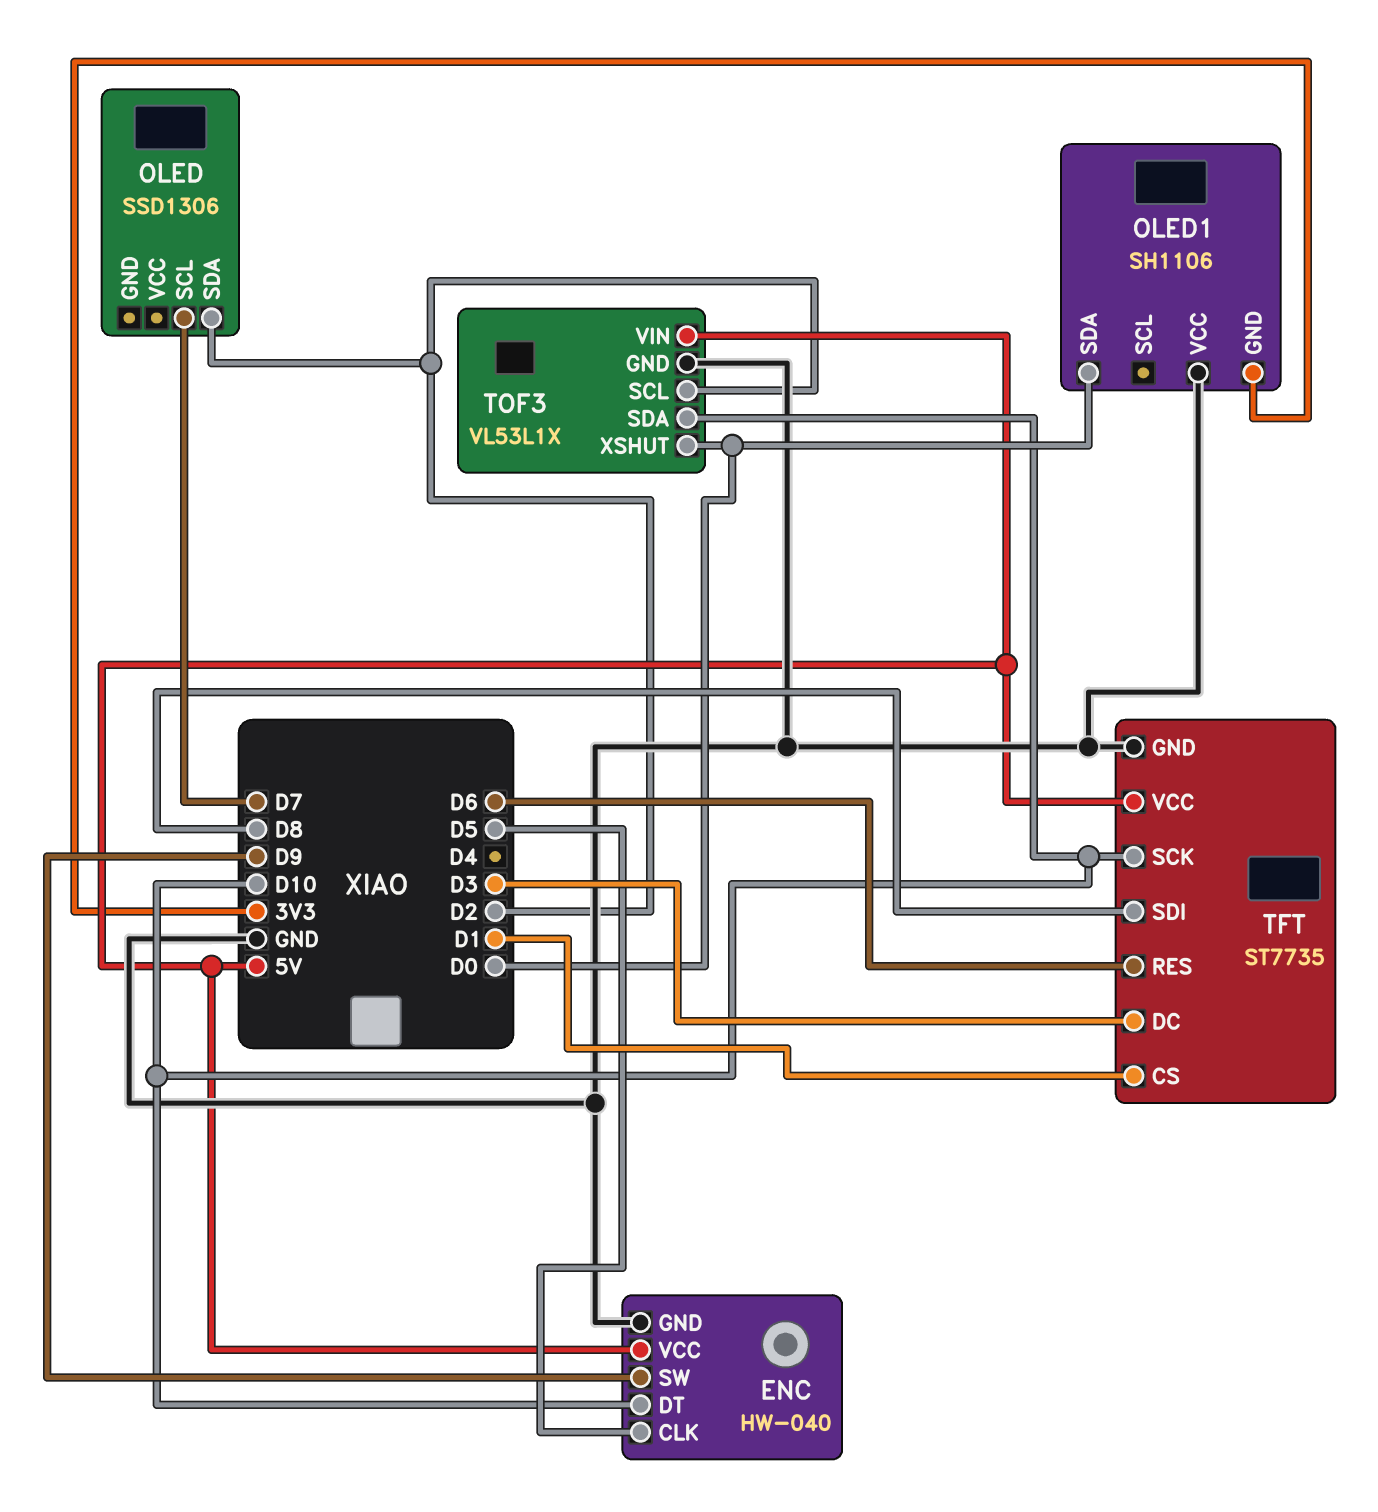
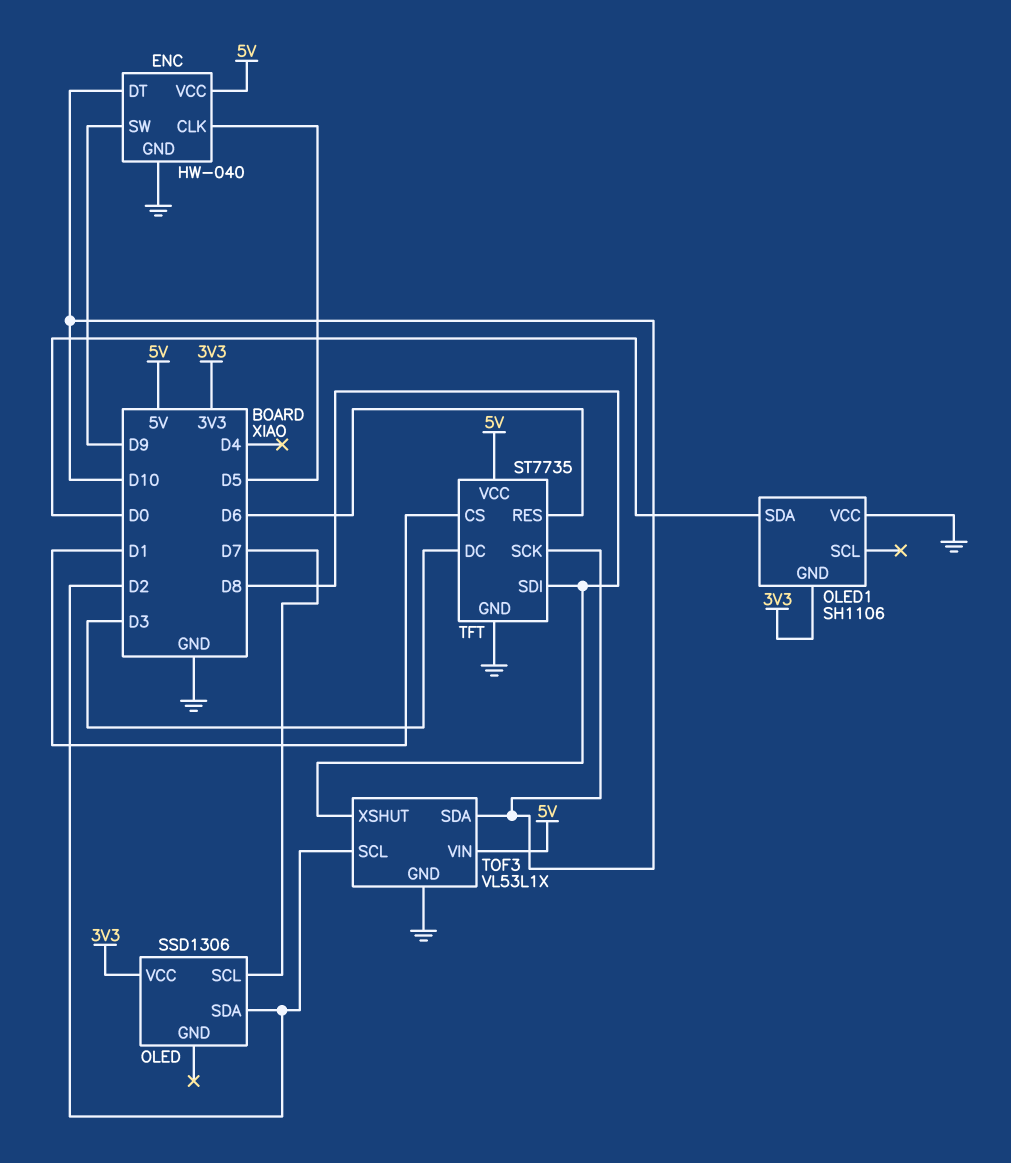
OLED pin VCC: none -> 3V3
TOF3 pin XSHUT: D0 -> D8

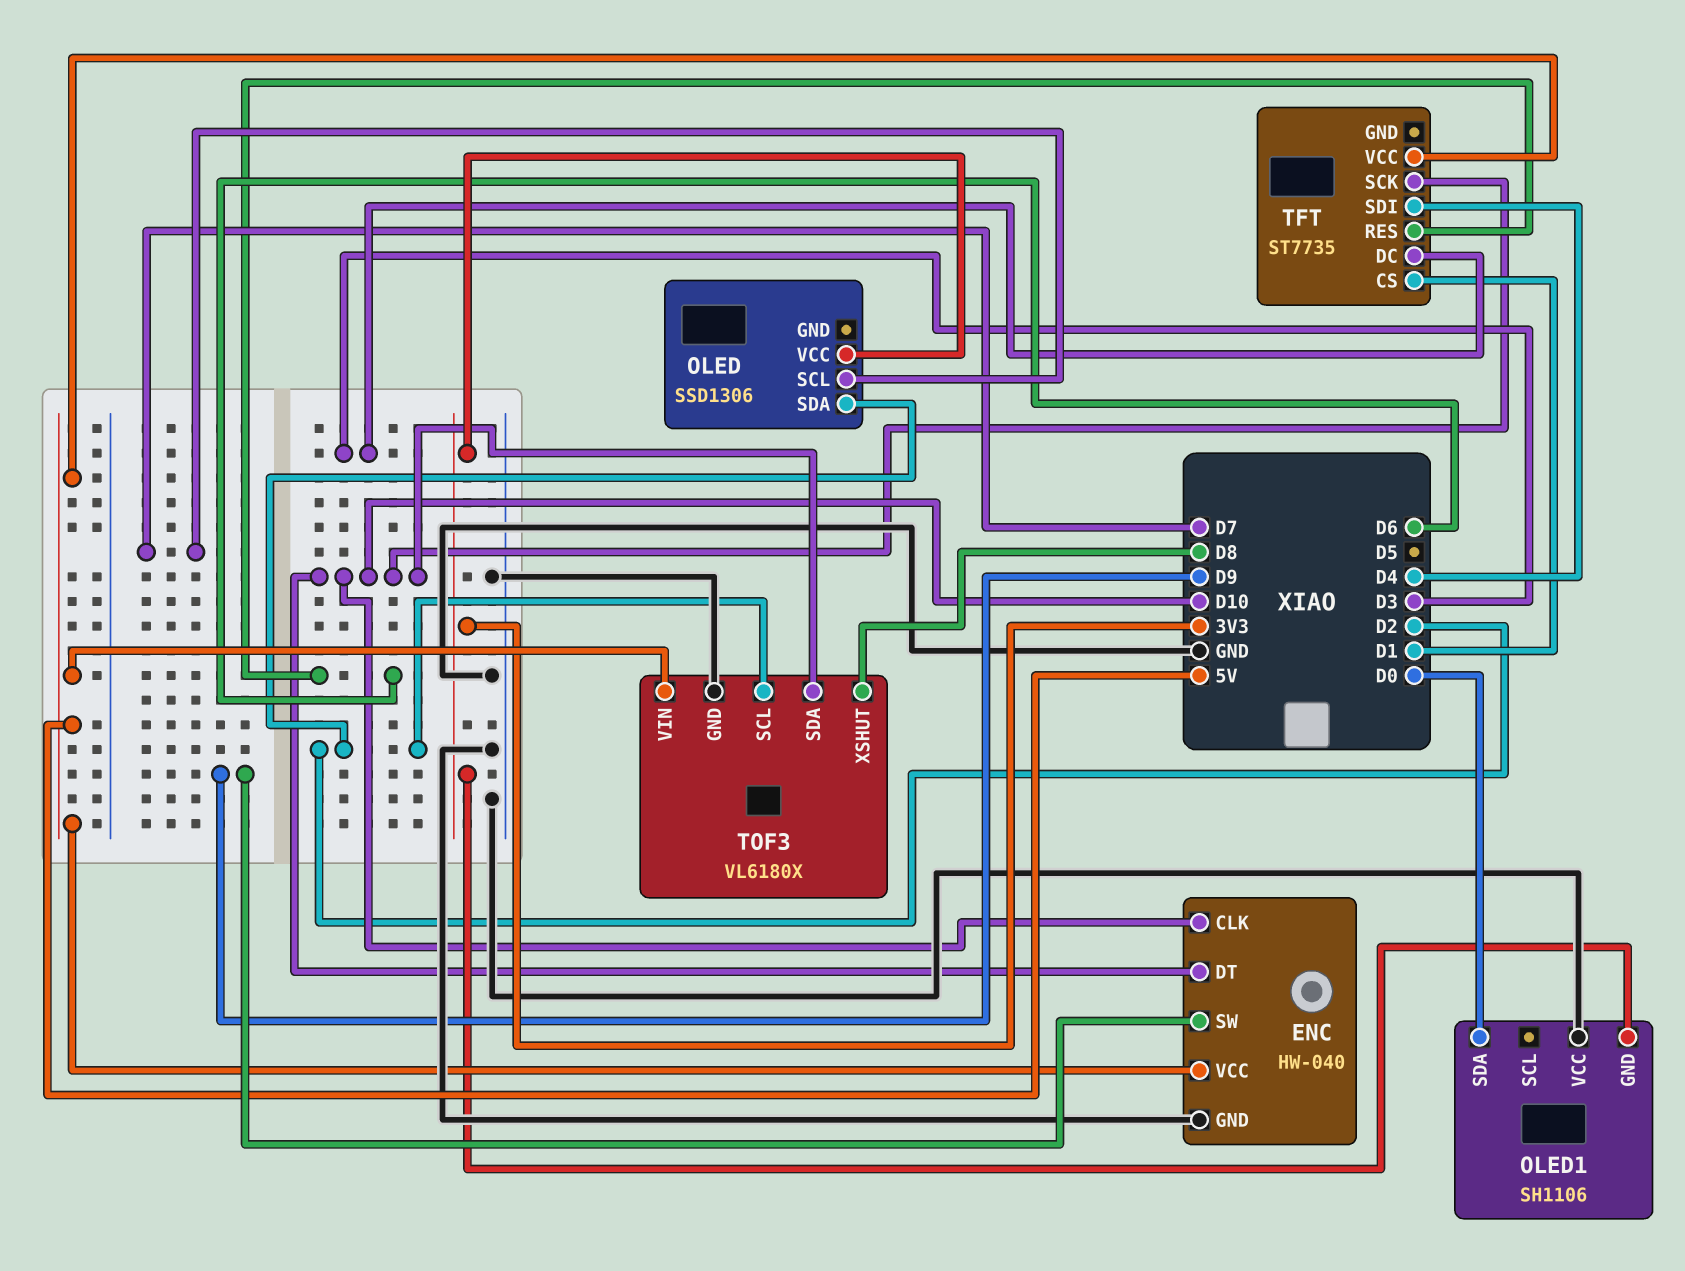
ENC pin CLK: D5 -> D10
TFT pin GND: GND -> none
TFT pin SDI: D8 -> D4
TOF3: VL53L1X -> VL6180X

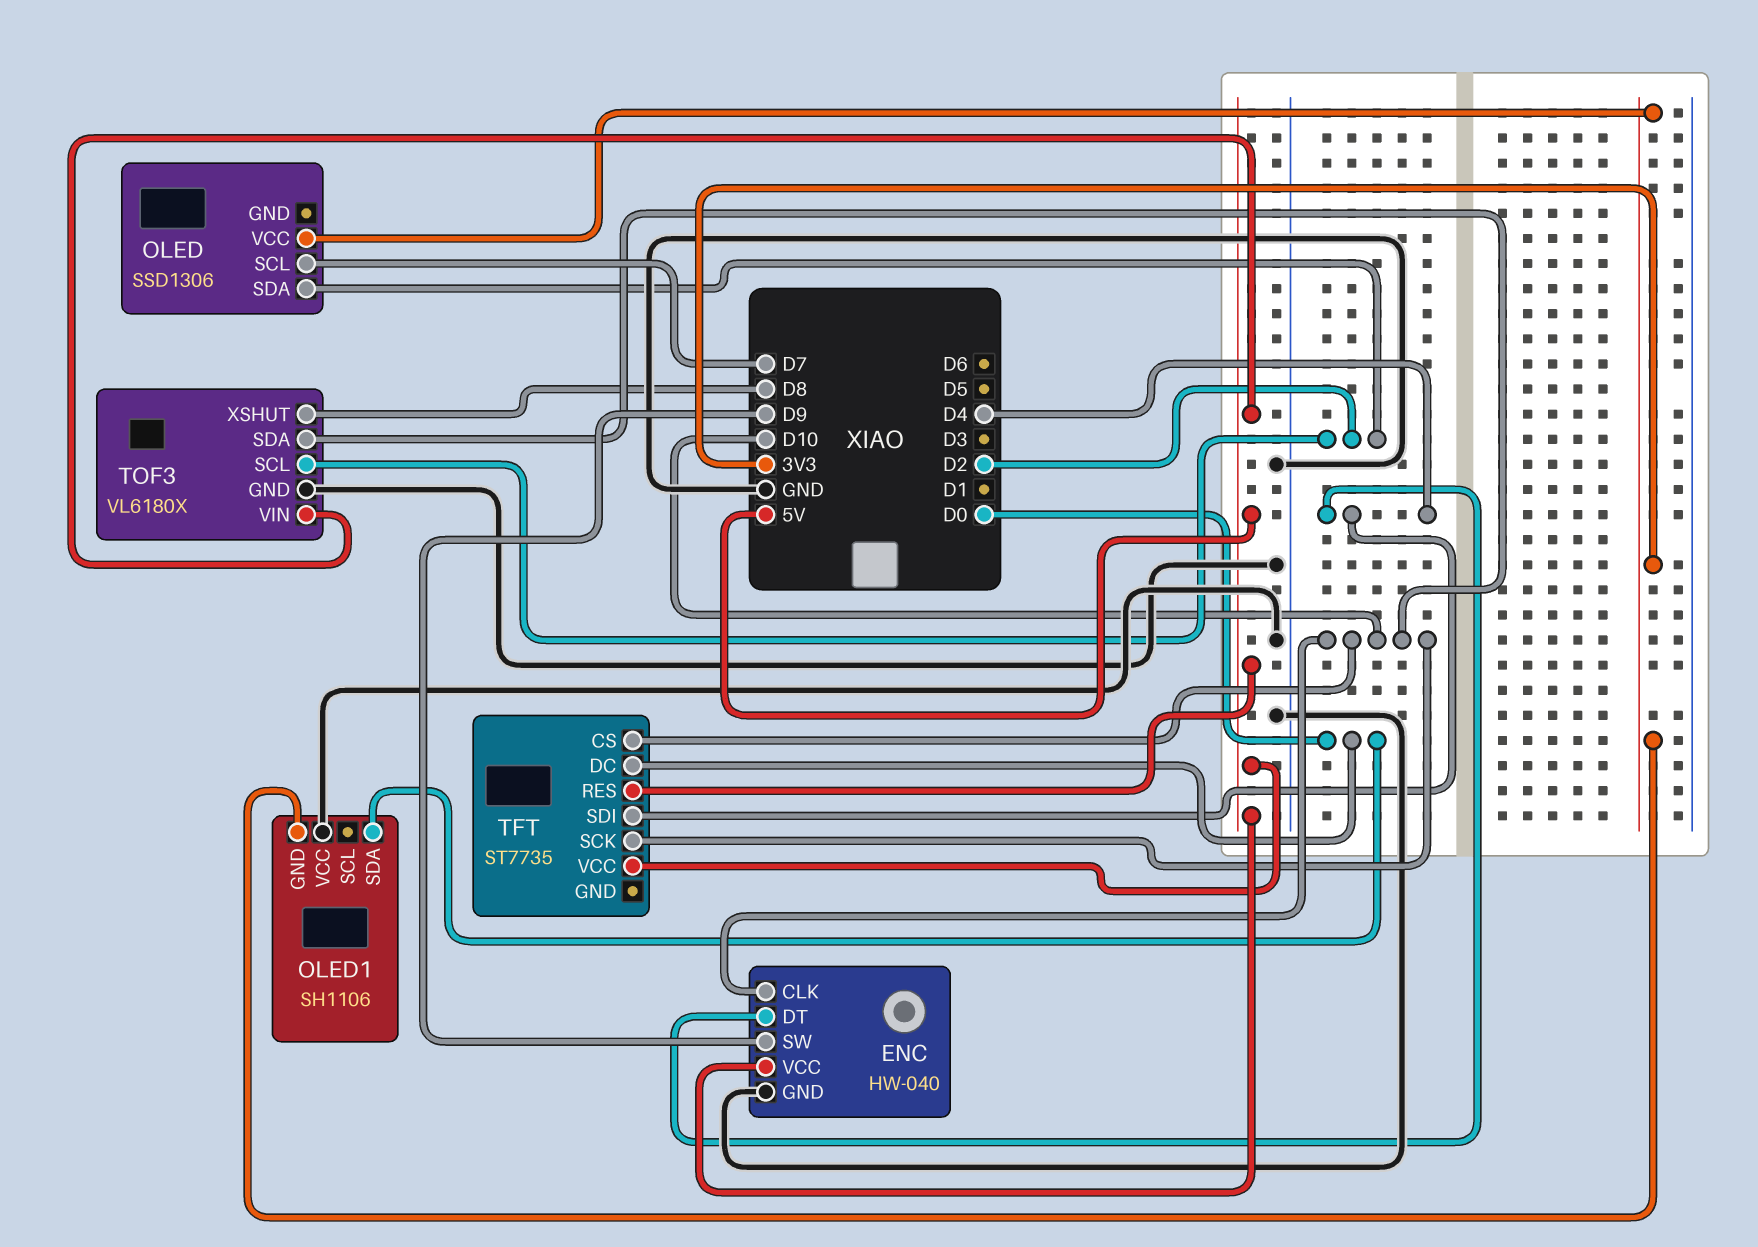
ENC pin DT: D10 -> D4
TFT pin CS: D1 -> D10
TFT pin DC: D3 -> D0
TFT pin RES: D6 -> 5V

